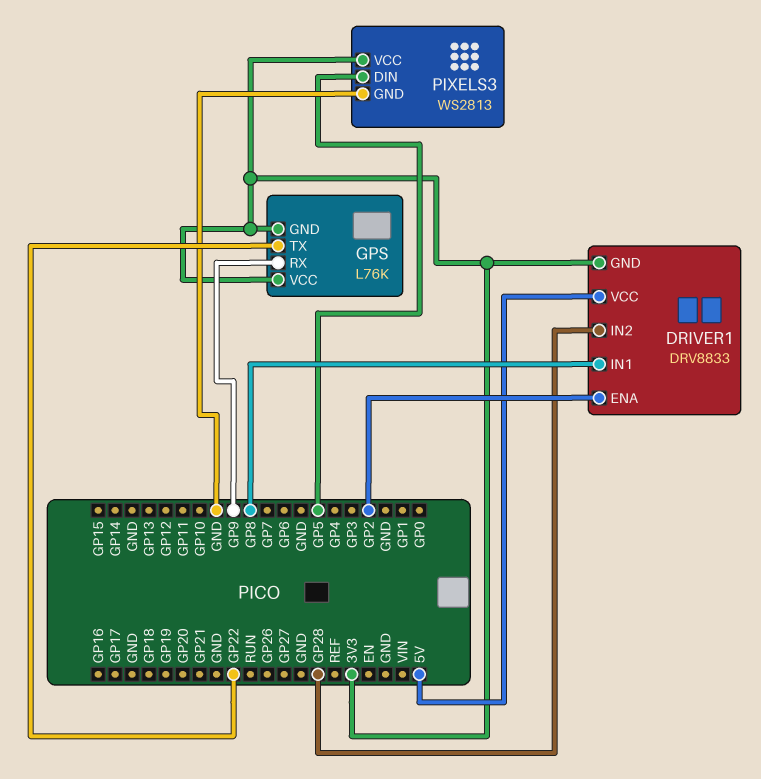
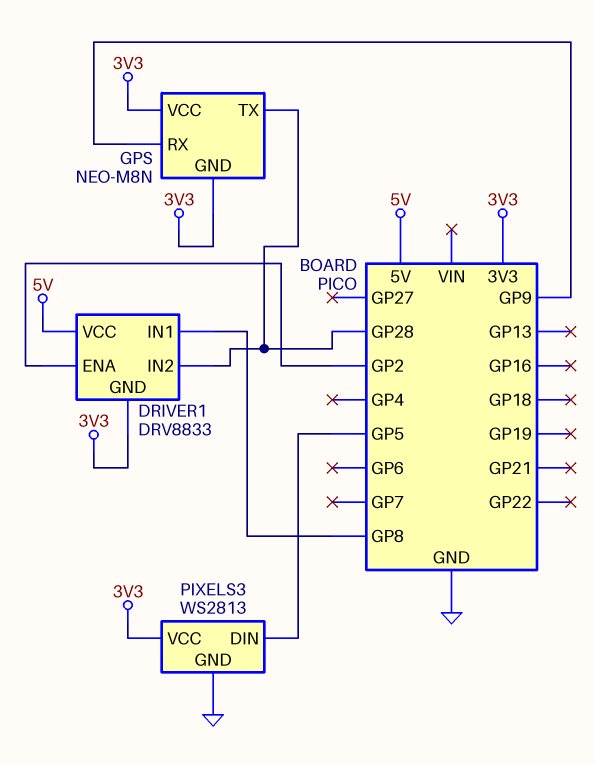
GPS: L76K -> NEO-M8N
GPS pin TX: GP22 -> GP28

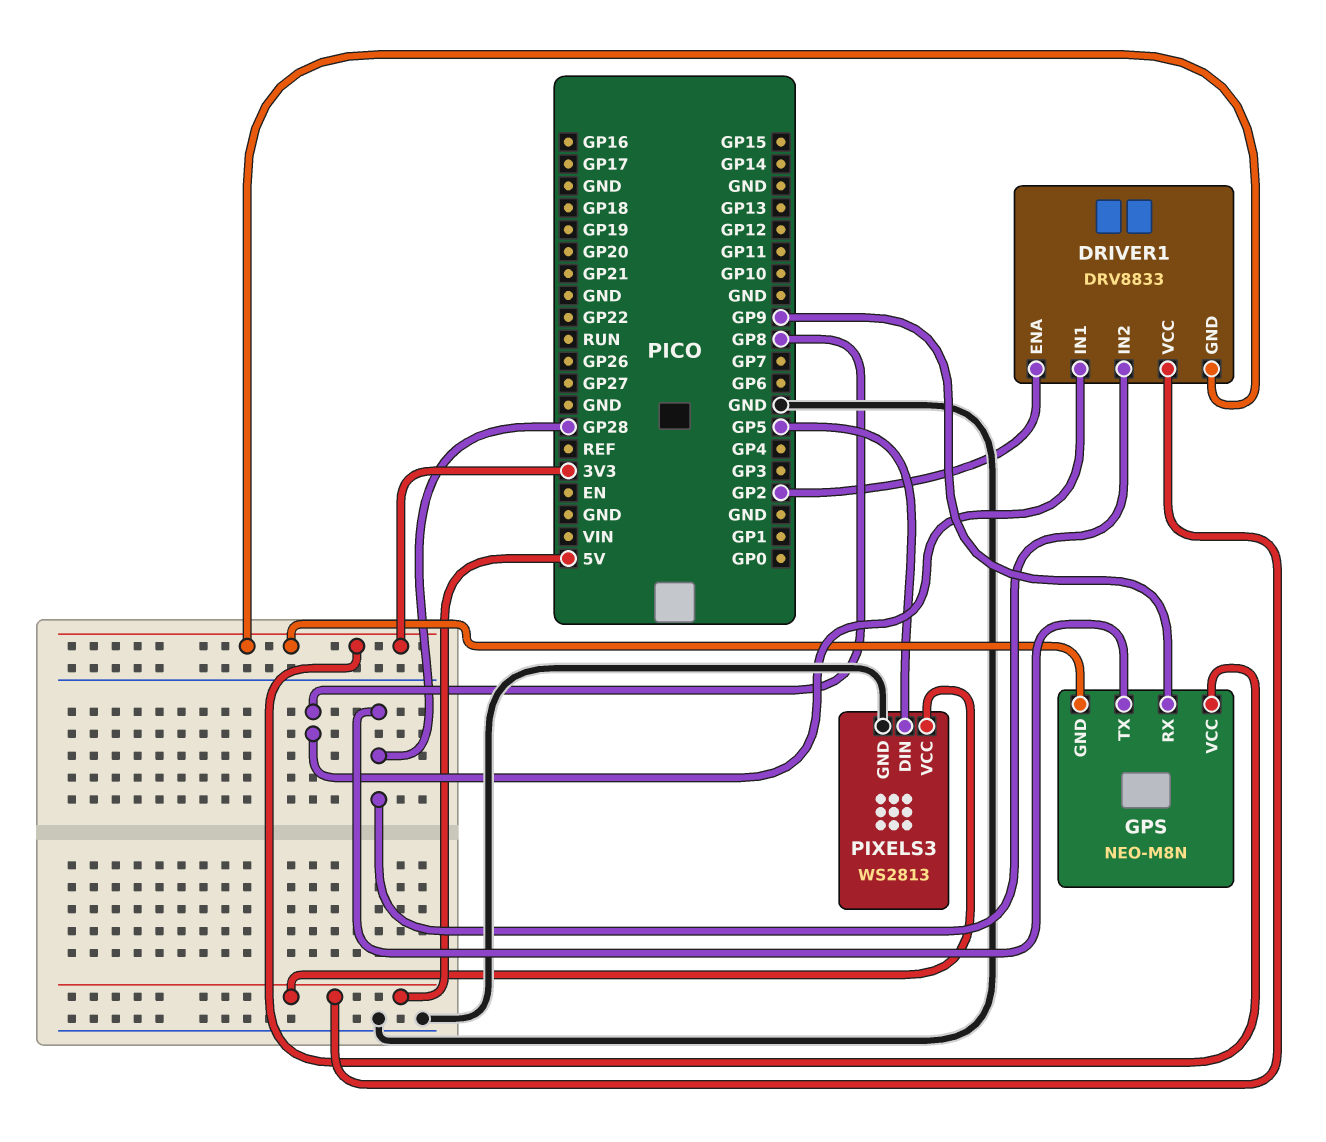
PIXELS3 pin VCC: 3V3 -> 5V

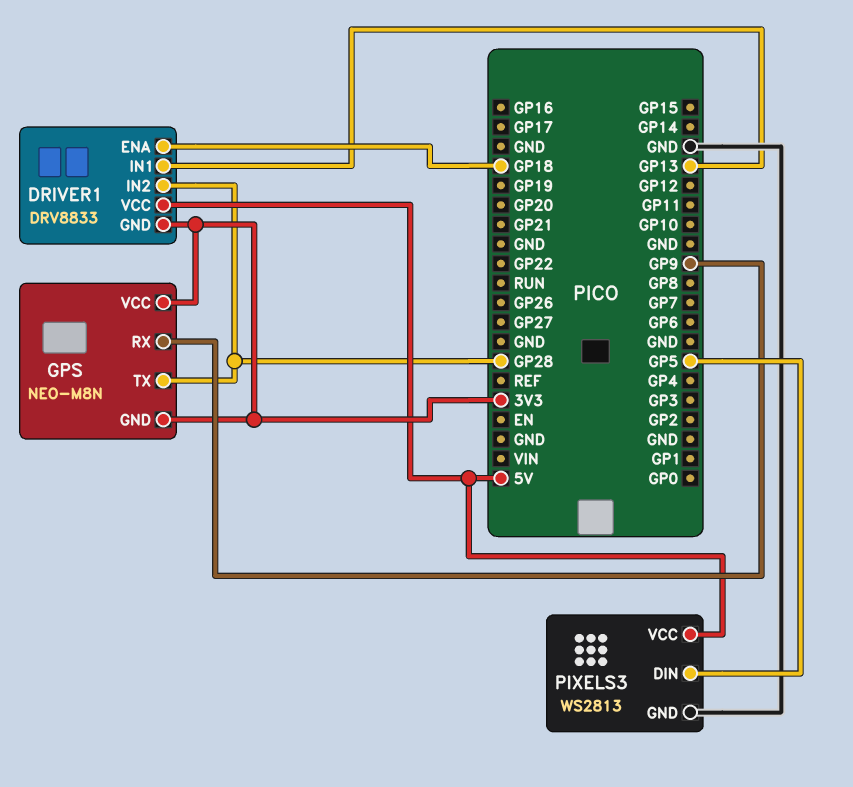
DRIVER1 pin ENA: GP2 -> GP18
DRIVER1 pin IN1: GP8 -> GP13

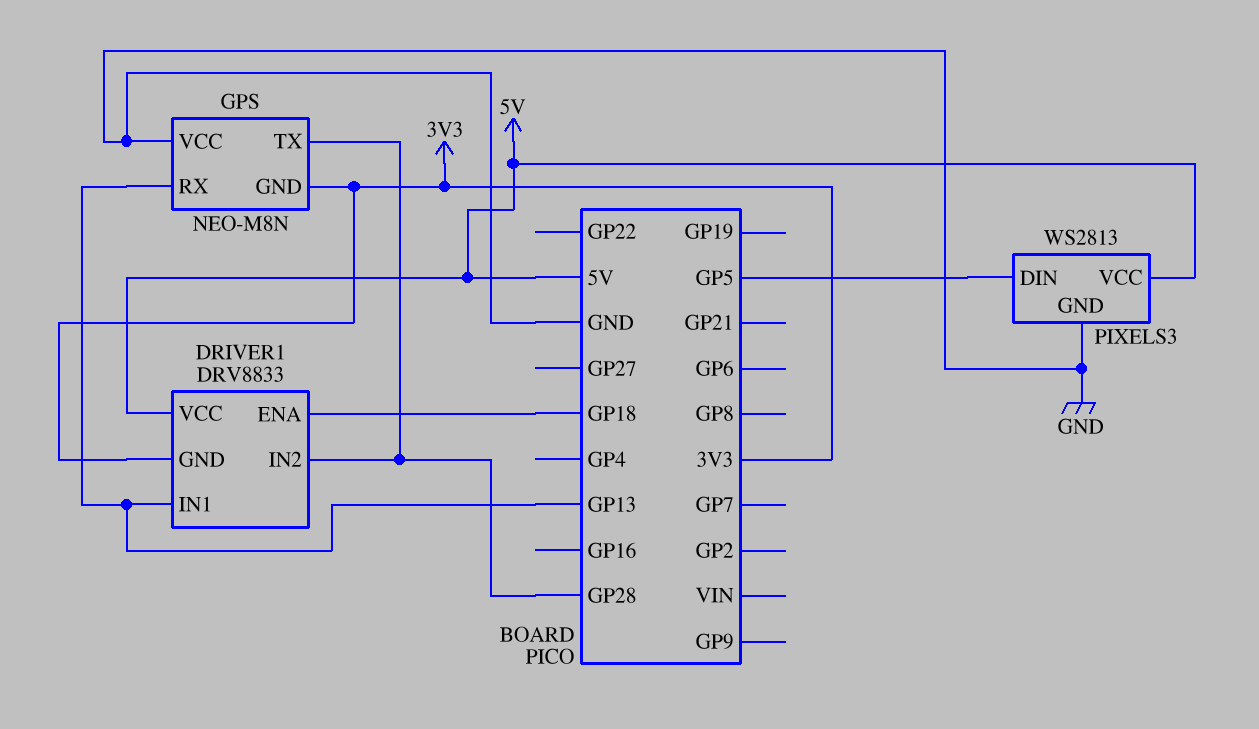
GPS pin RX: GP9 -> GP13
GPS pin VCC: 3V3 -> GND

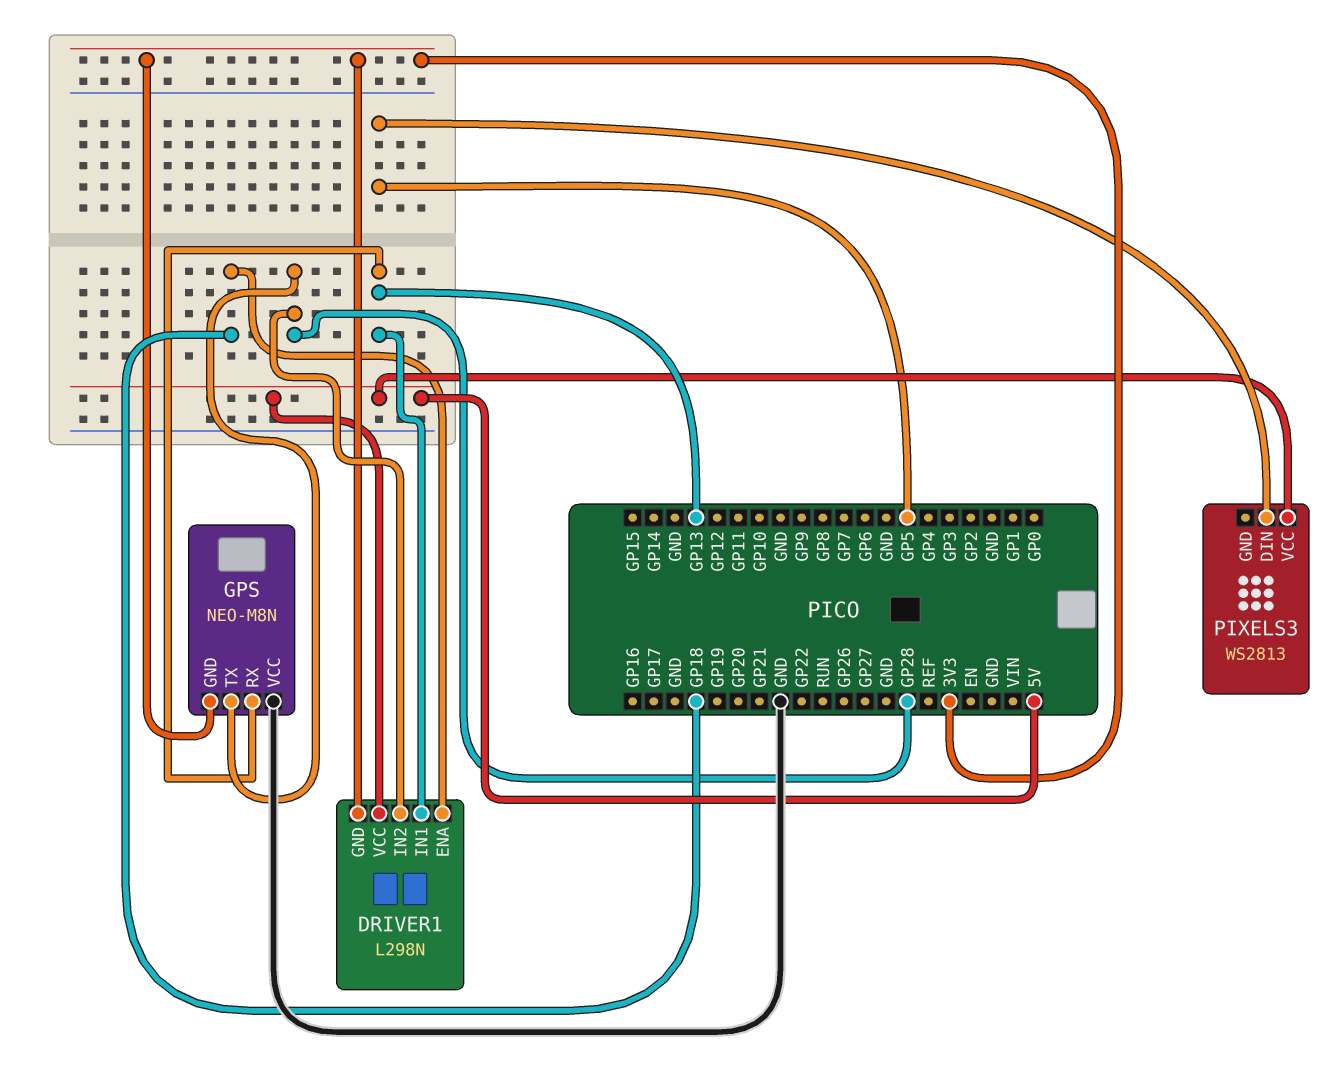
DRIVER1: DRV8833 -> L298N
PIXELS3 pin GND: GND -> none

